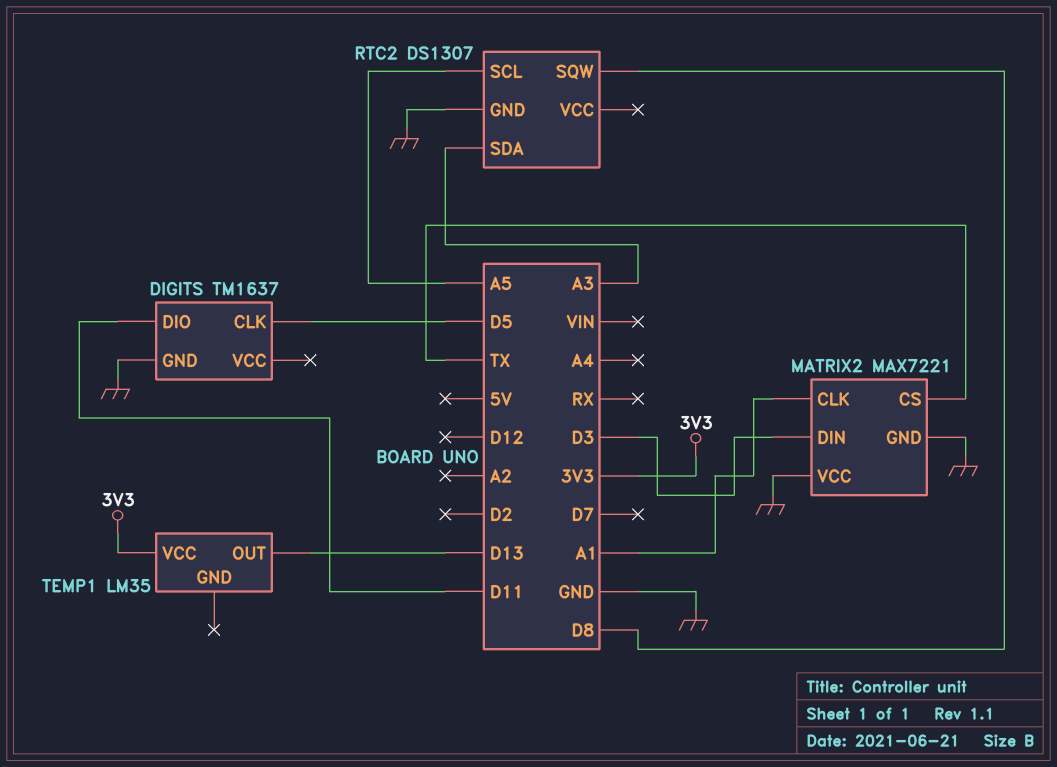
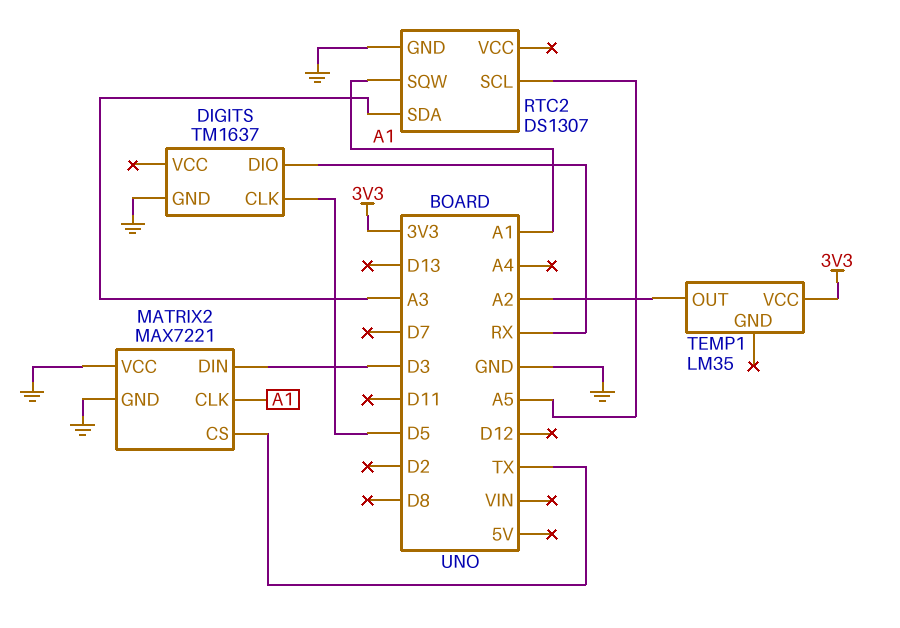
DIGITS pin DIO: D11 -> RX
RTC2 pin SQW: D8 -> A1
TEMP1 pin OUT: D13 -> A2

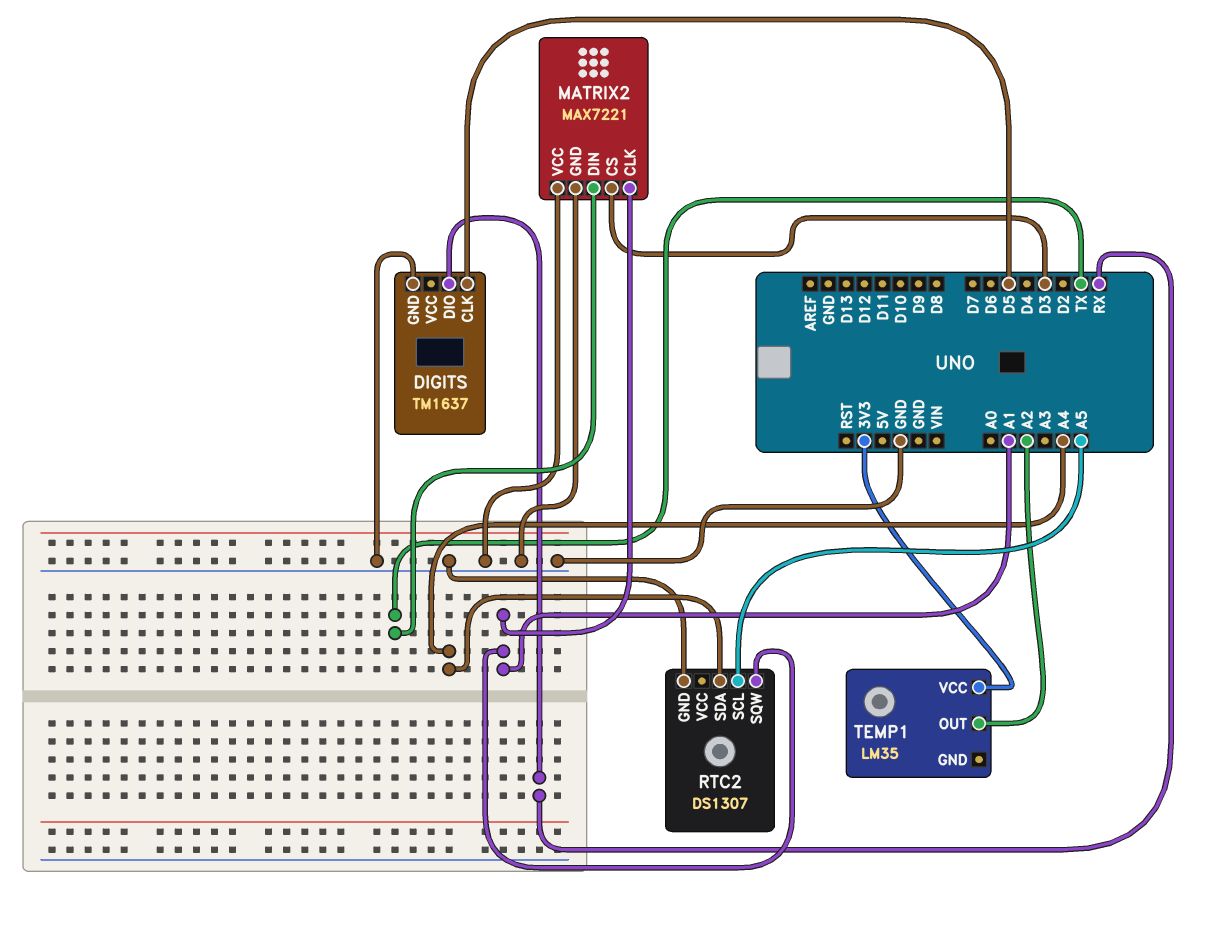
MATRIX2 pin CS: TX -> D3
MATRIX2 pin DIN: D3 -> TX
RTC2 pin SDA: A3 -> A4

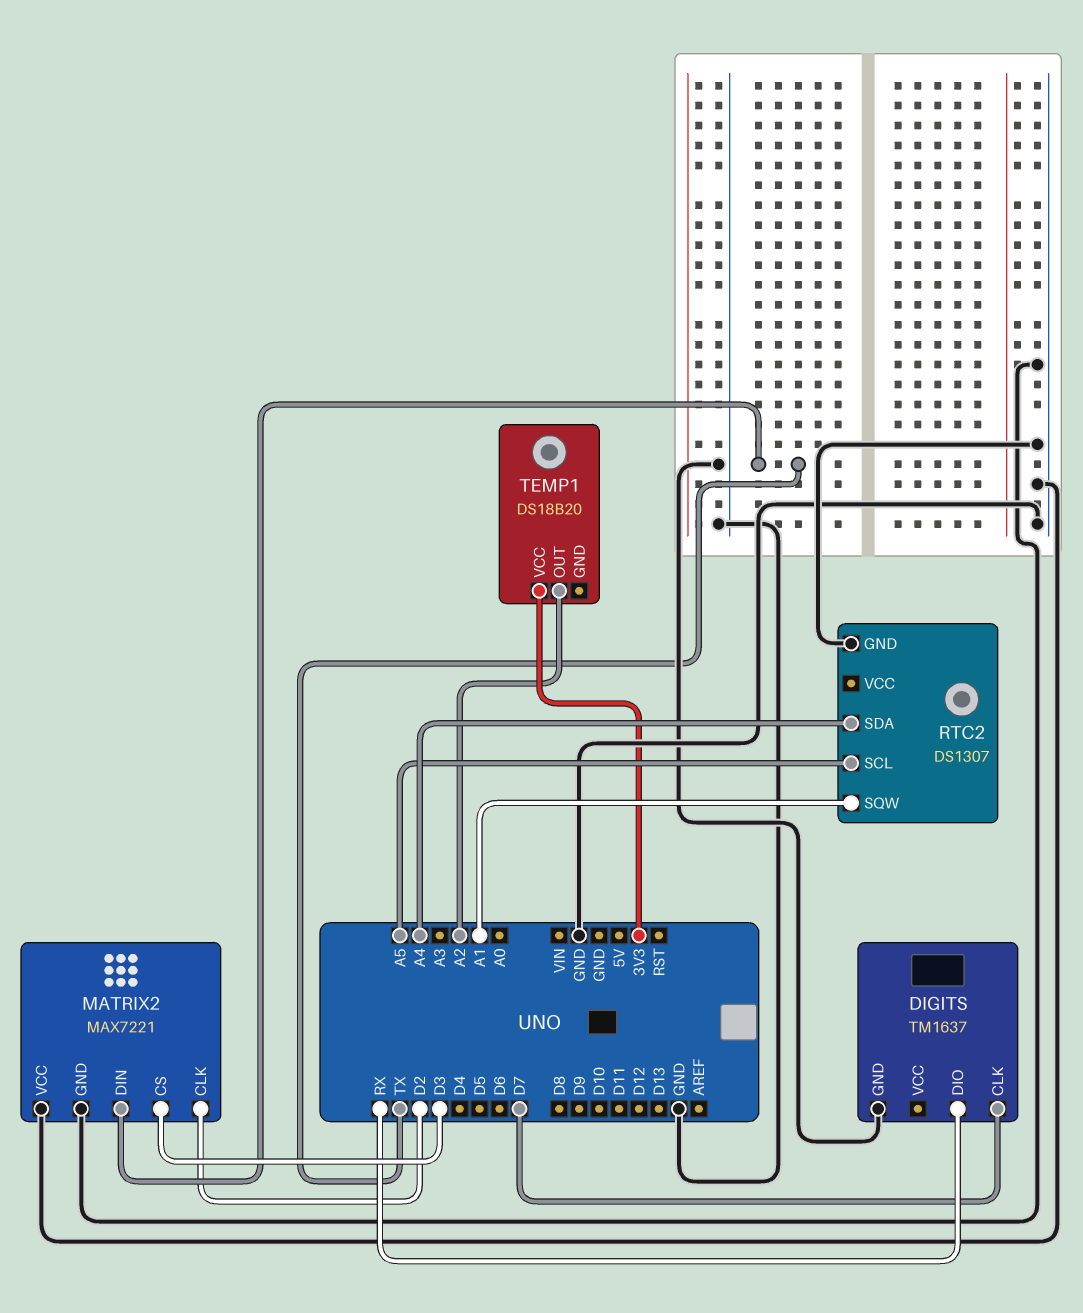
DIGITS pin CLK: D5 -> D7
MATRIX2 pin CLK: A1 -> D2
TEMP1: LM35 -> DS18B20

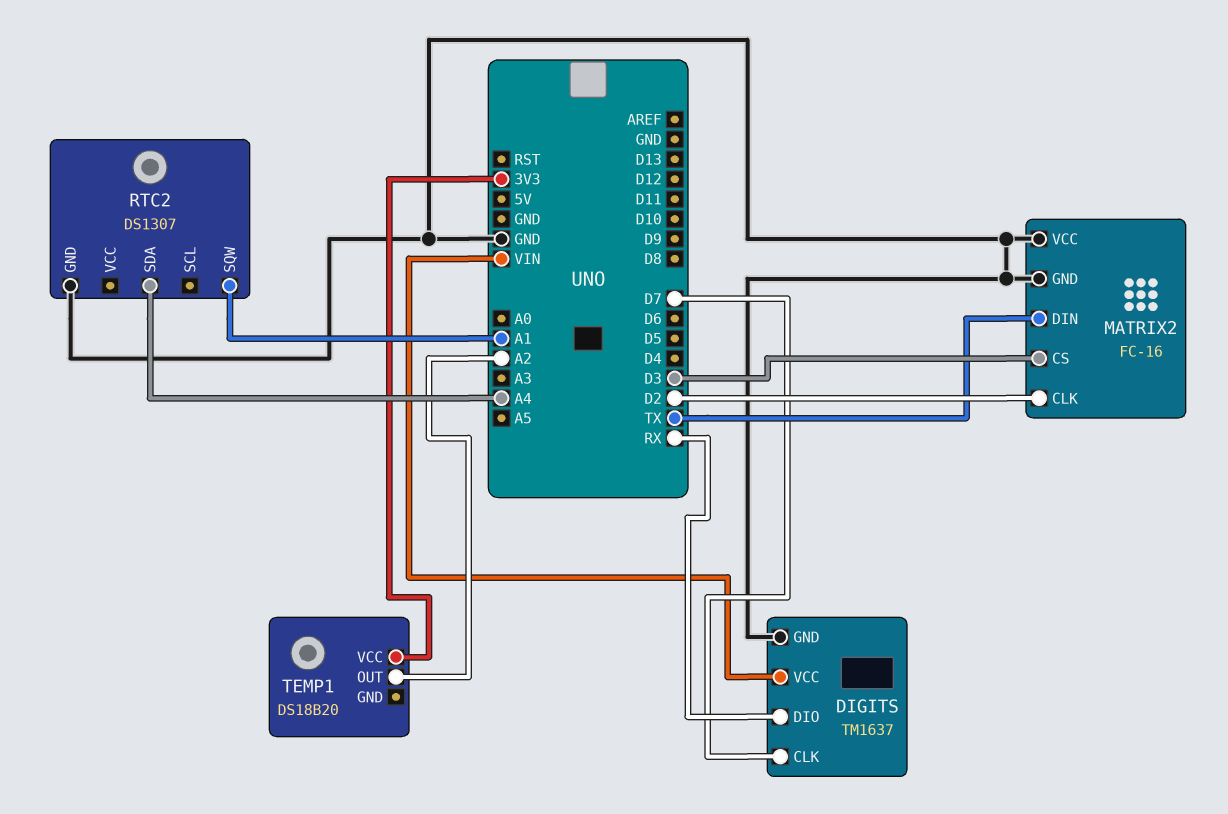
DIGITS pin VCC: none -> VIN
MATRIX2: MAX7221 -> FC-16
RTC2 pin SCL: A5 -> none

